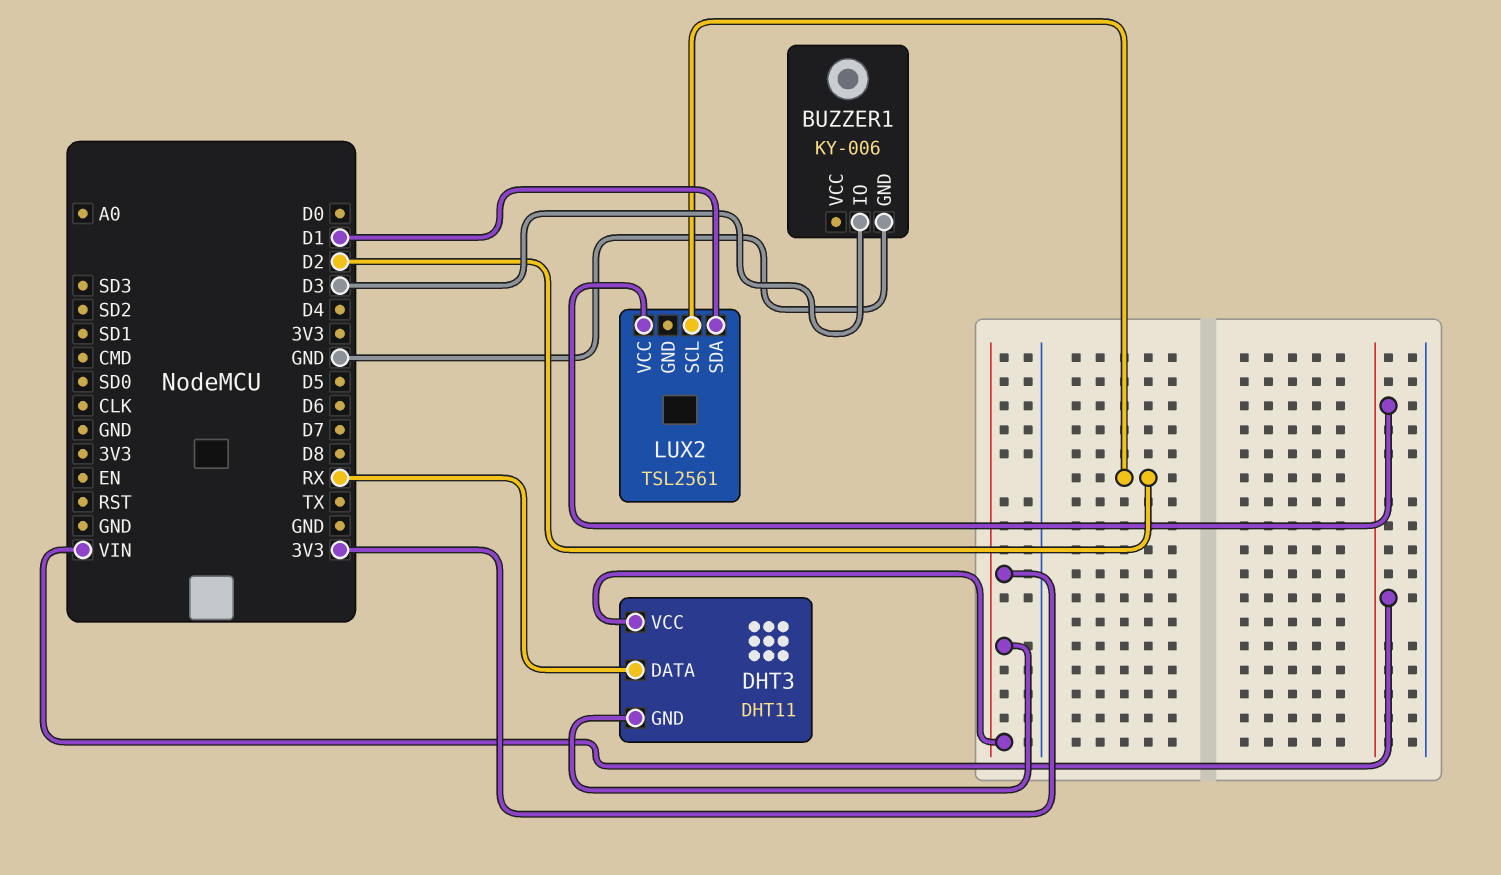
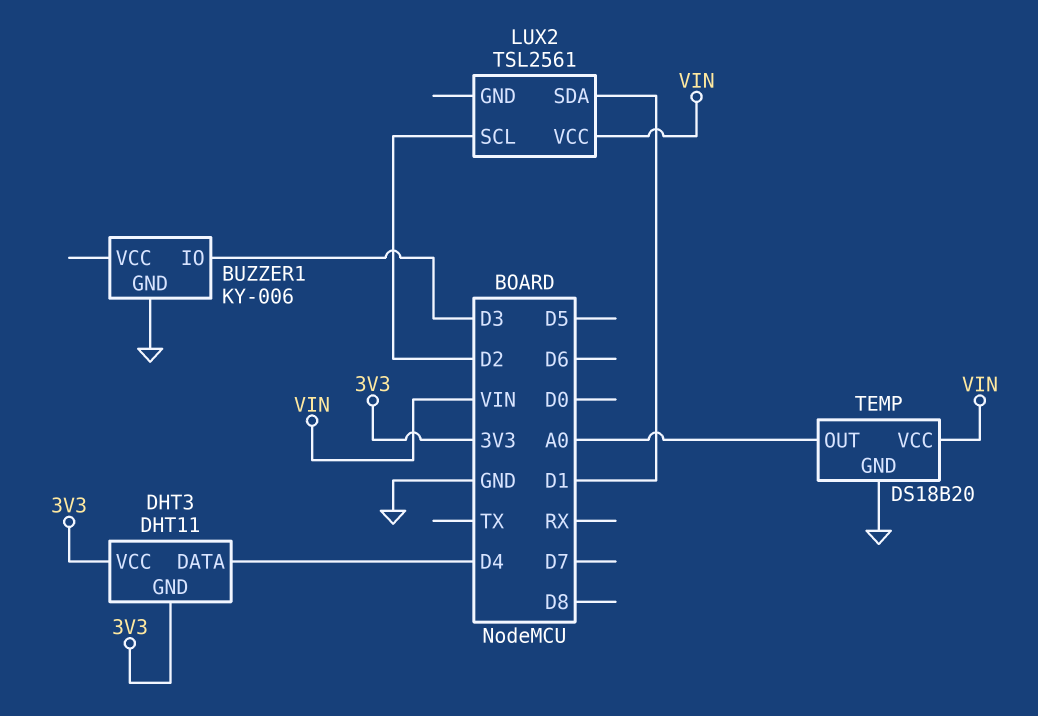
DHT3 pin DATA: RX -> D4
TEMP: none -> DS18B20
TEMP pin GND: none -> GND
TEMP pin OUT: none -> A0
TEMP pin VCC: none -> VIN

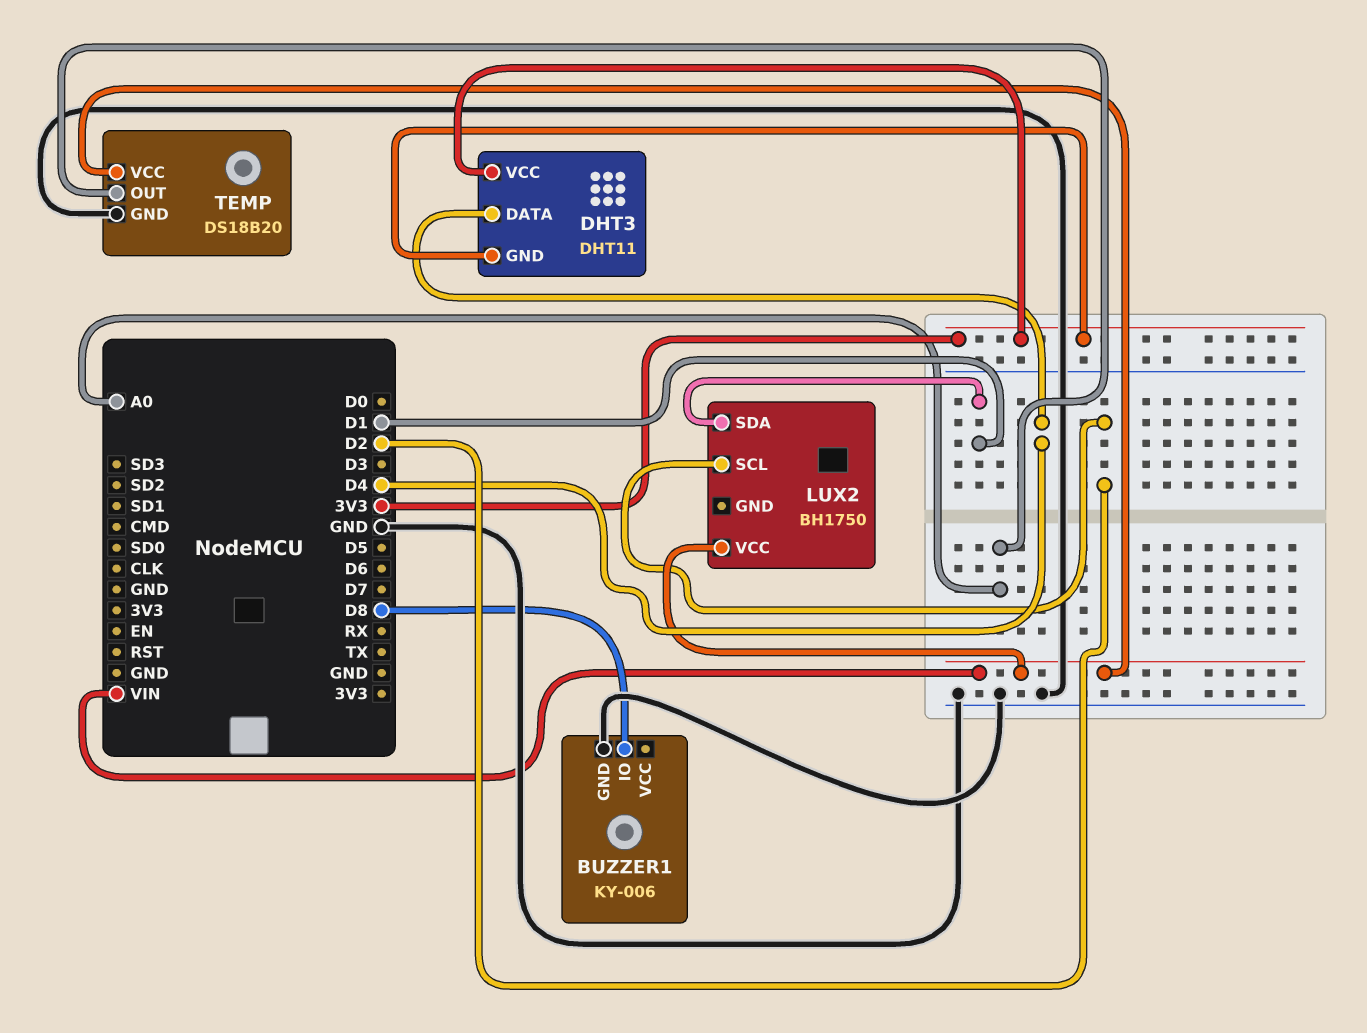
BUZZER1 pin IO: D3 -> D8
LUX2: TSL2561 -> BH1750

